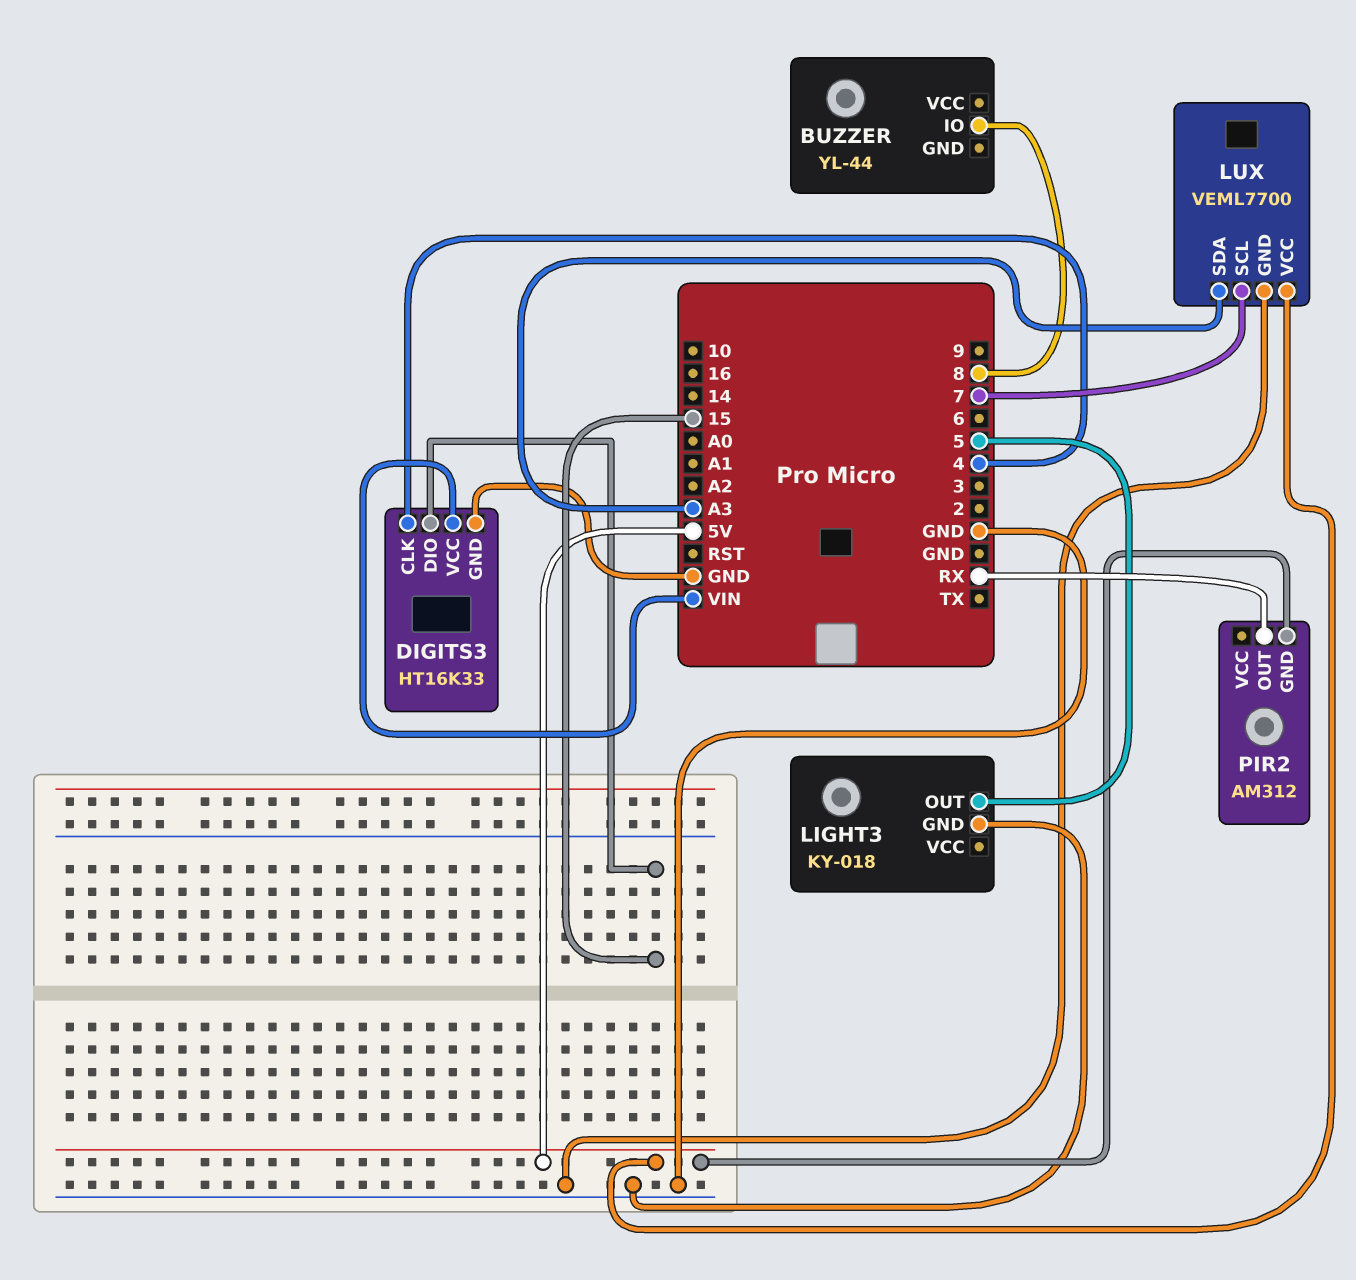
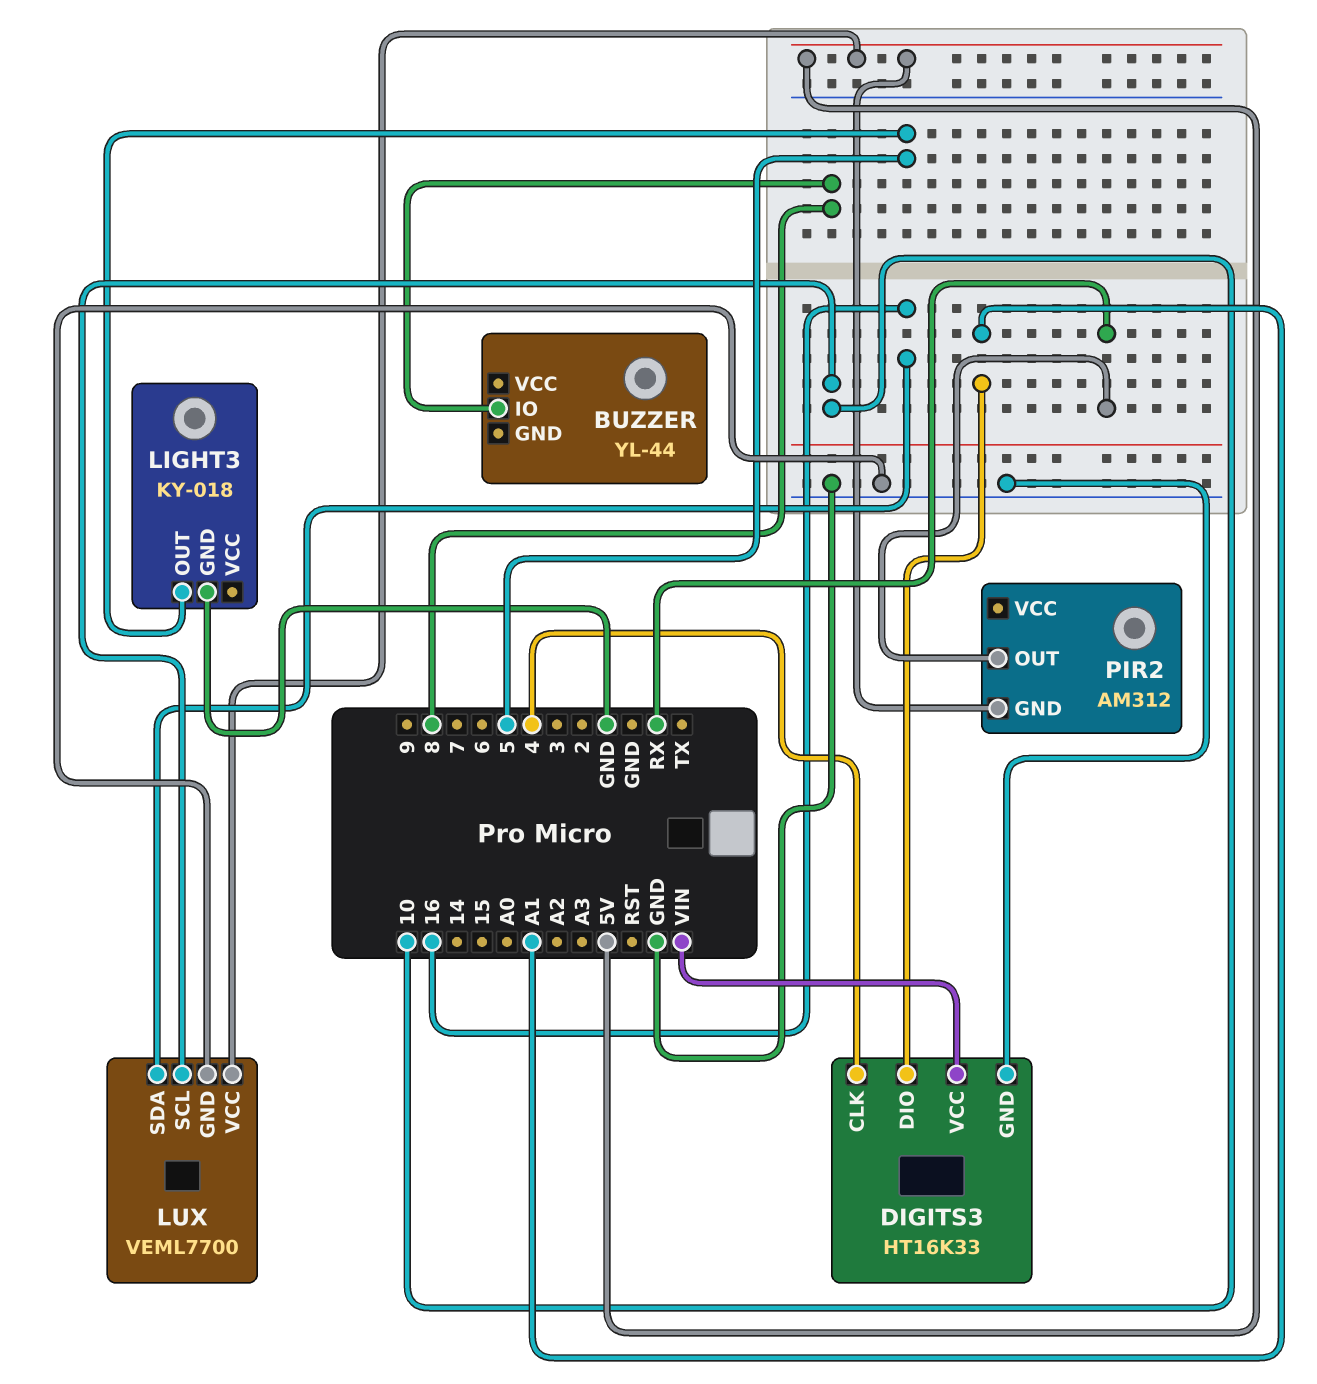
DIGITS3 pin DIO: 15 -> A1
LUX pin SCL: 7 -> 10
LUX pin SDA: A3 -> 16

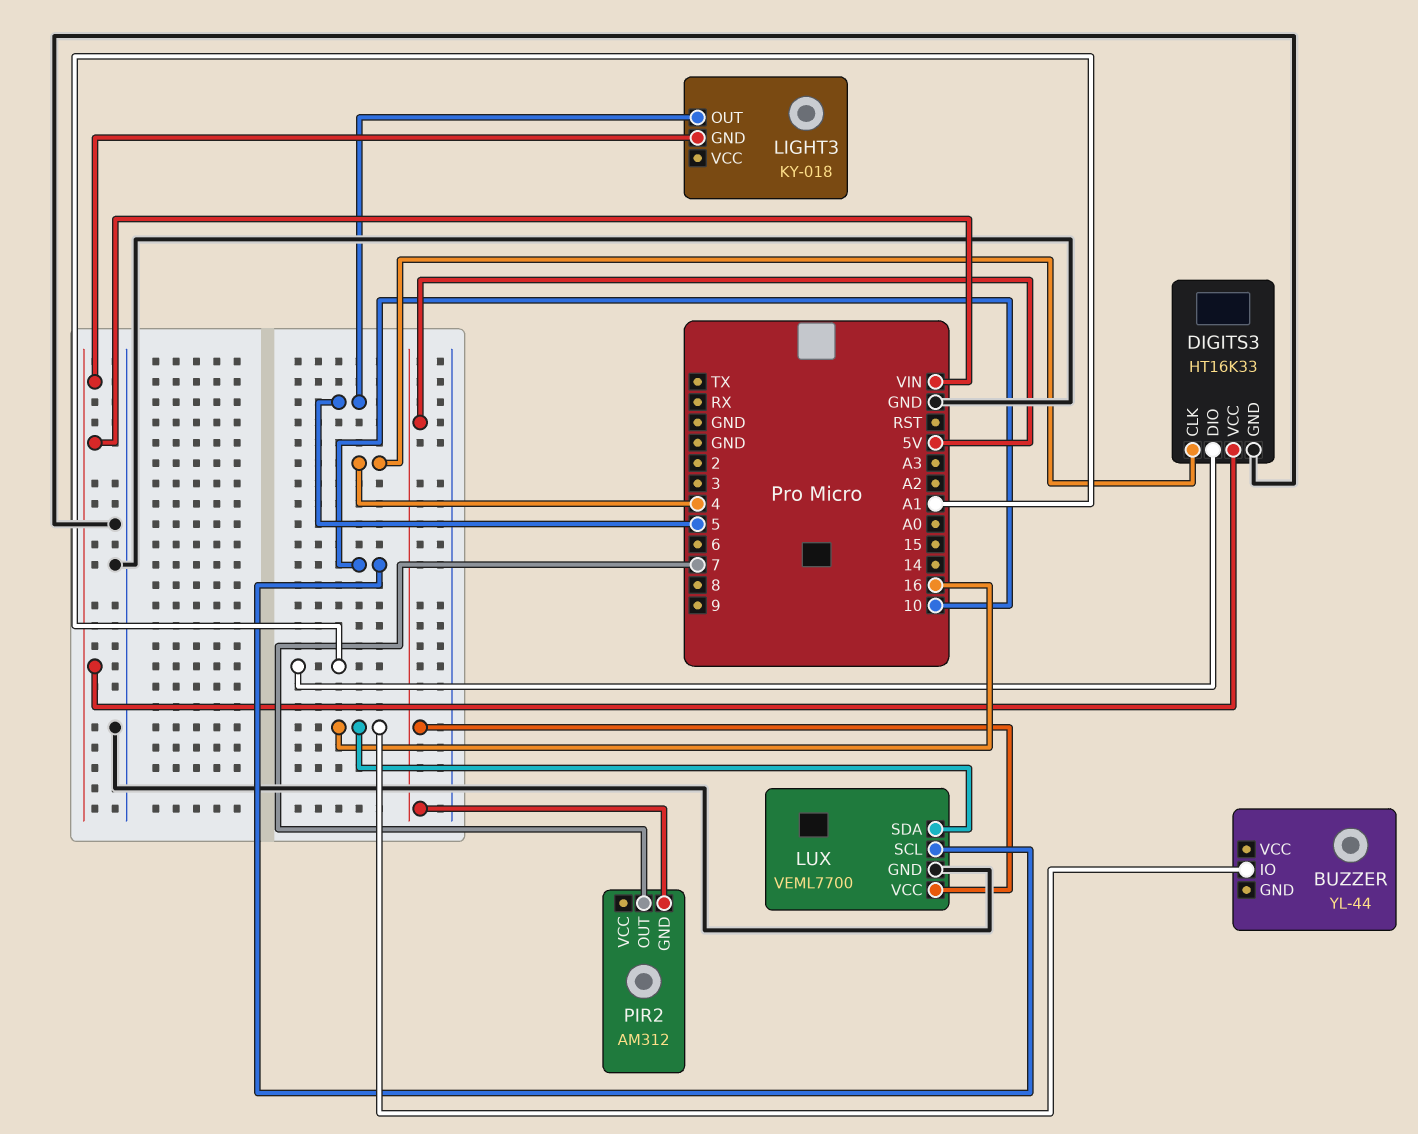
BUZZER pin IO: 8 -> 16
LIGHT3 pin GND: GND -> VIN
PIR2 pin OUT: RX -> 7

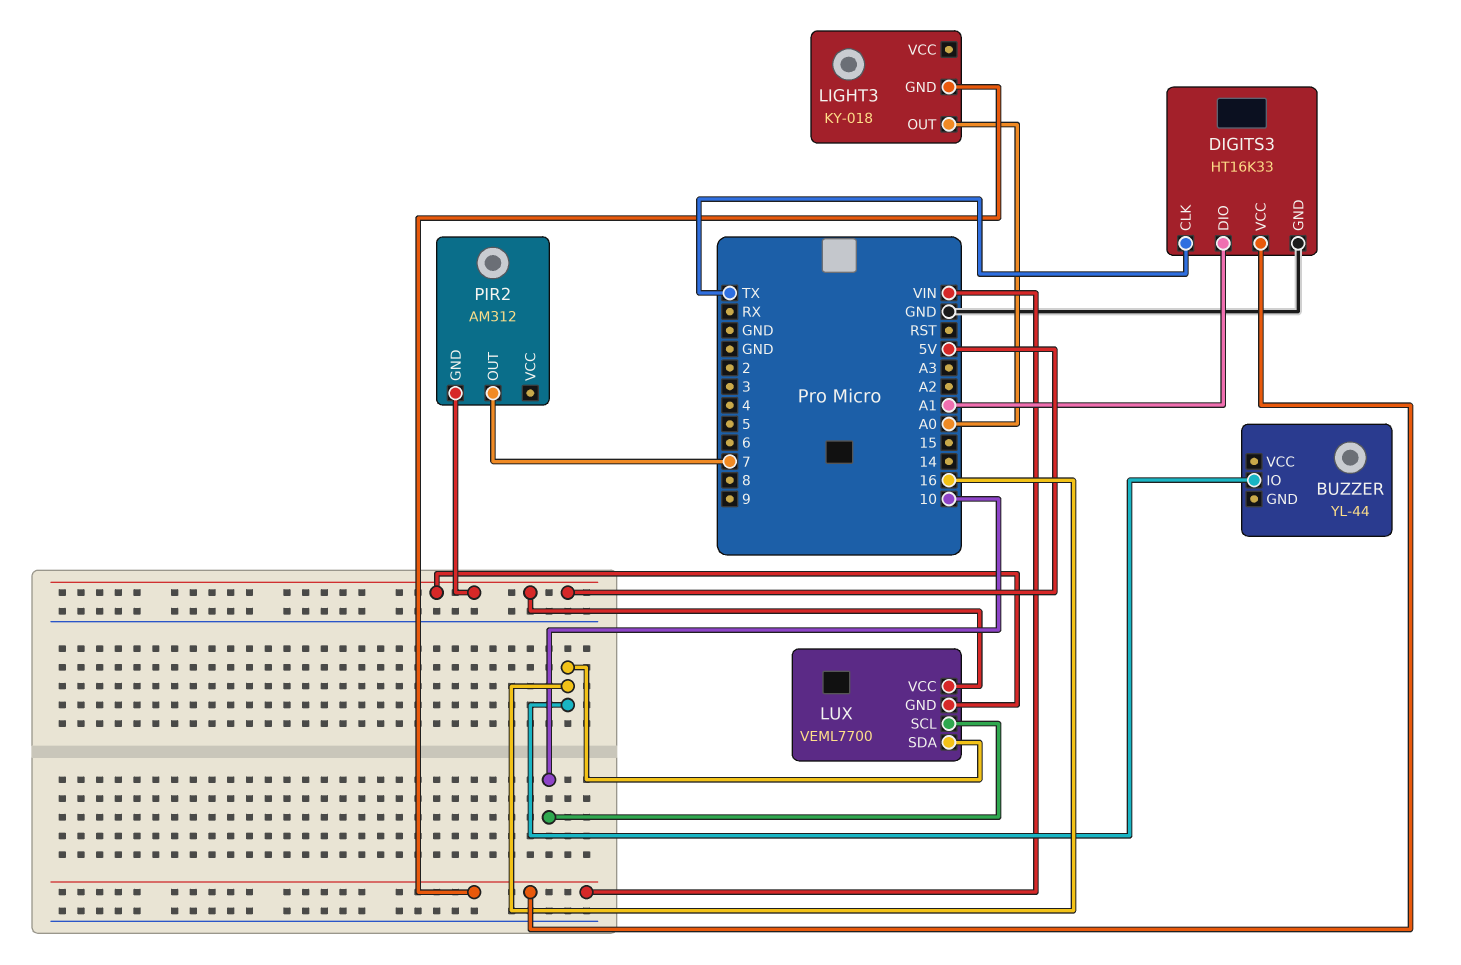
DIGITS3 pin CLK: 4 -> TX
LIGHT3 pin OUT: 5 -> A0
LUX pin GND: GND -> 5V

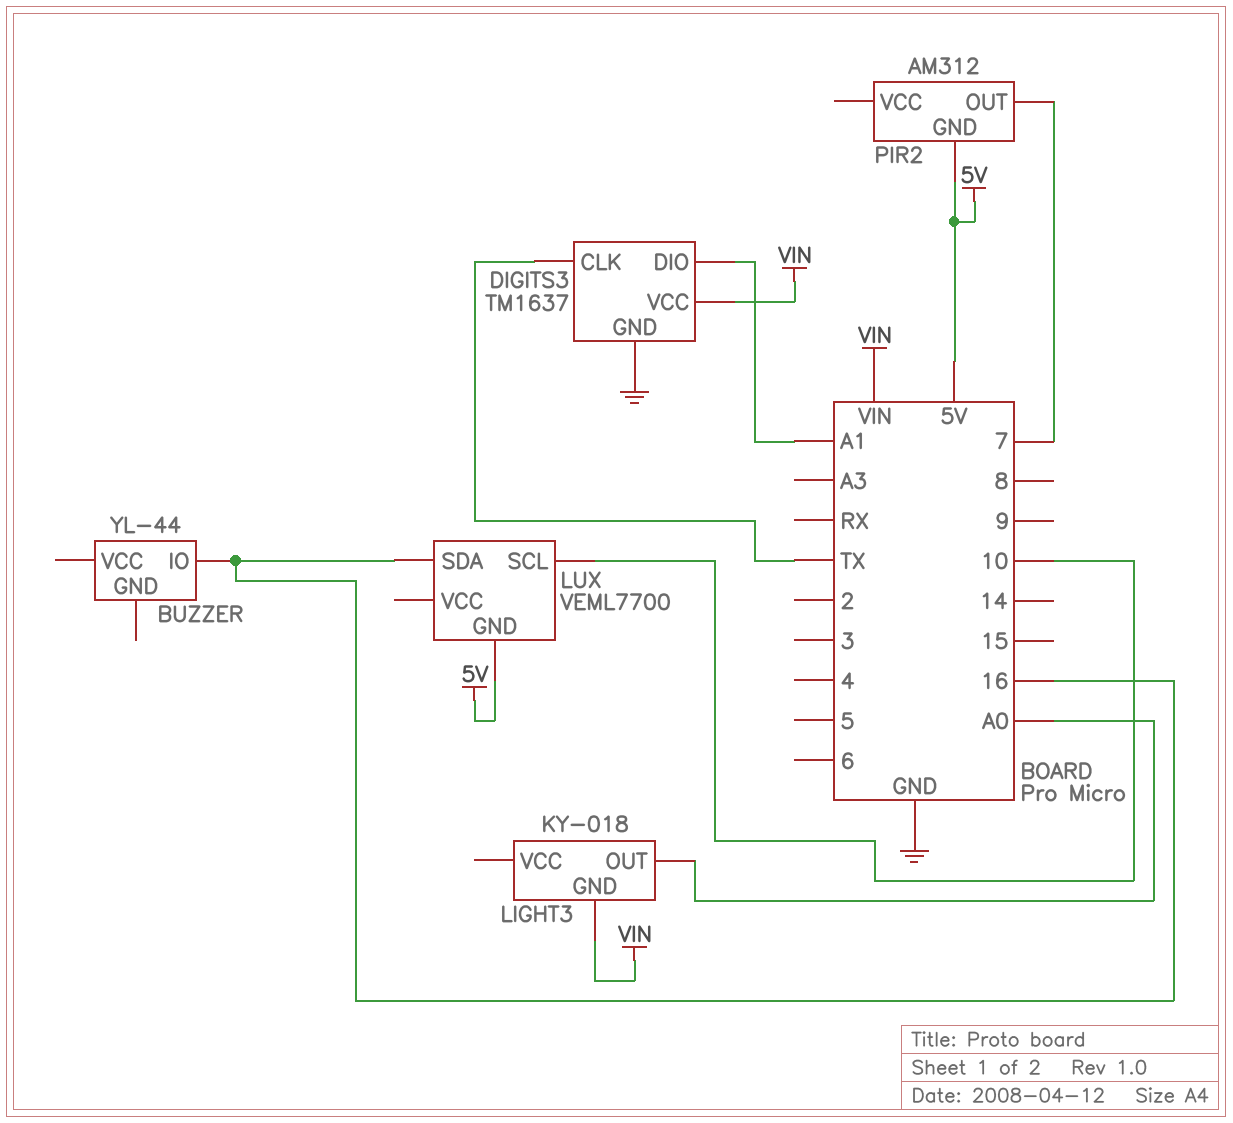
DIGITS3: HT16K33 -> TM1637
LUX pin VCC: 5V -> none

